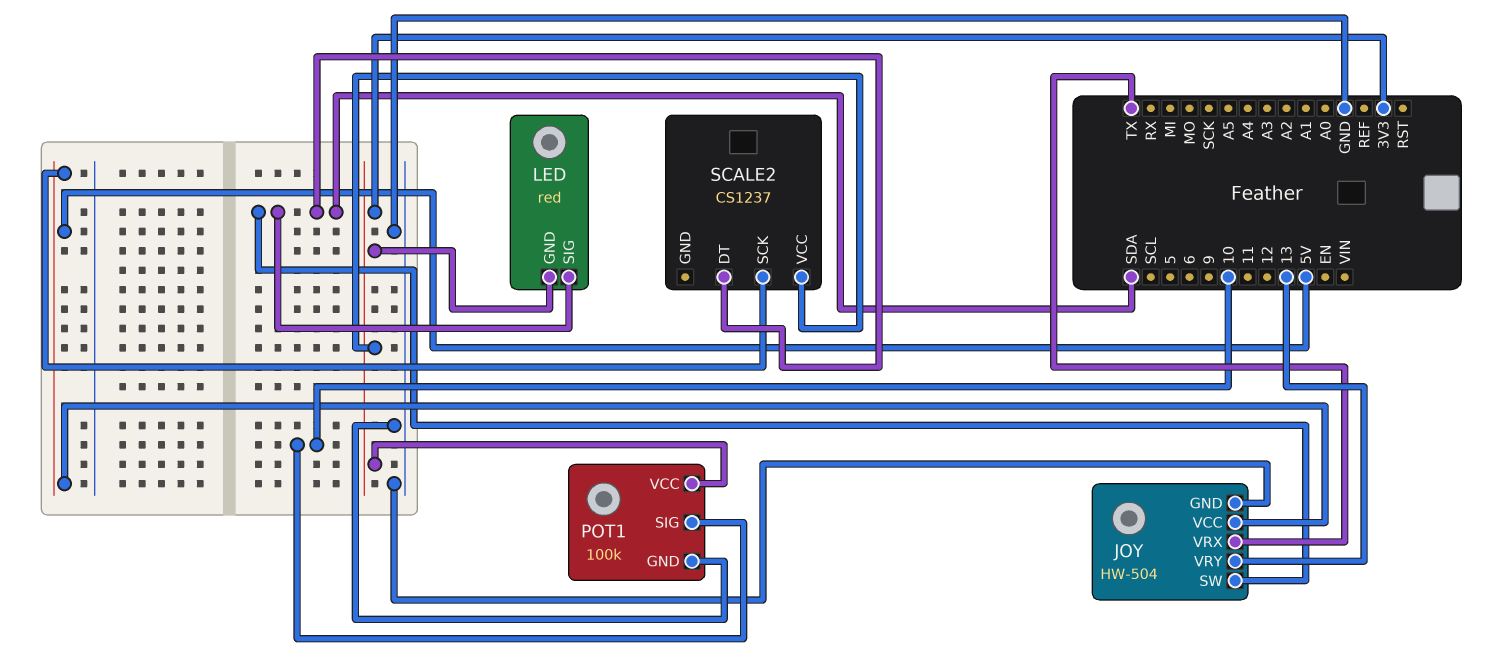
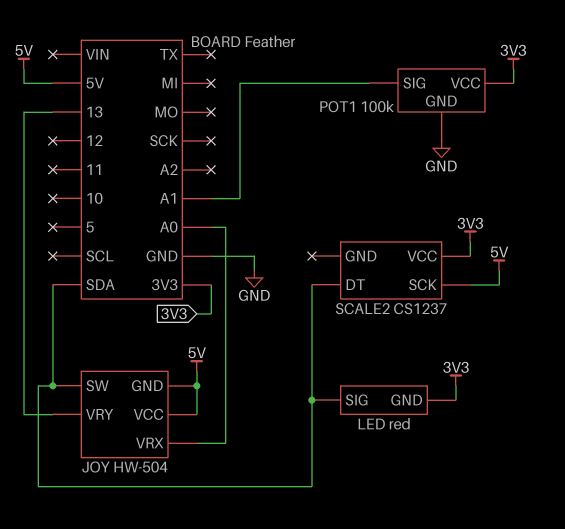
JOY pin GND: GND -> 5V
JOY pin VRX: TX -> A0
POT1 pin SIG: 10 -> A1

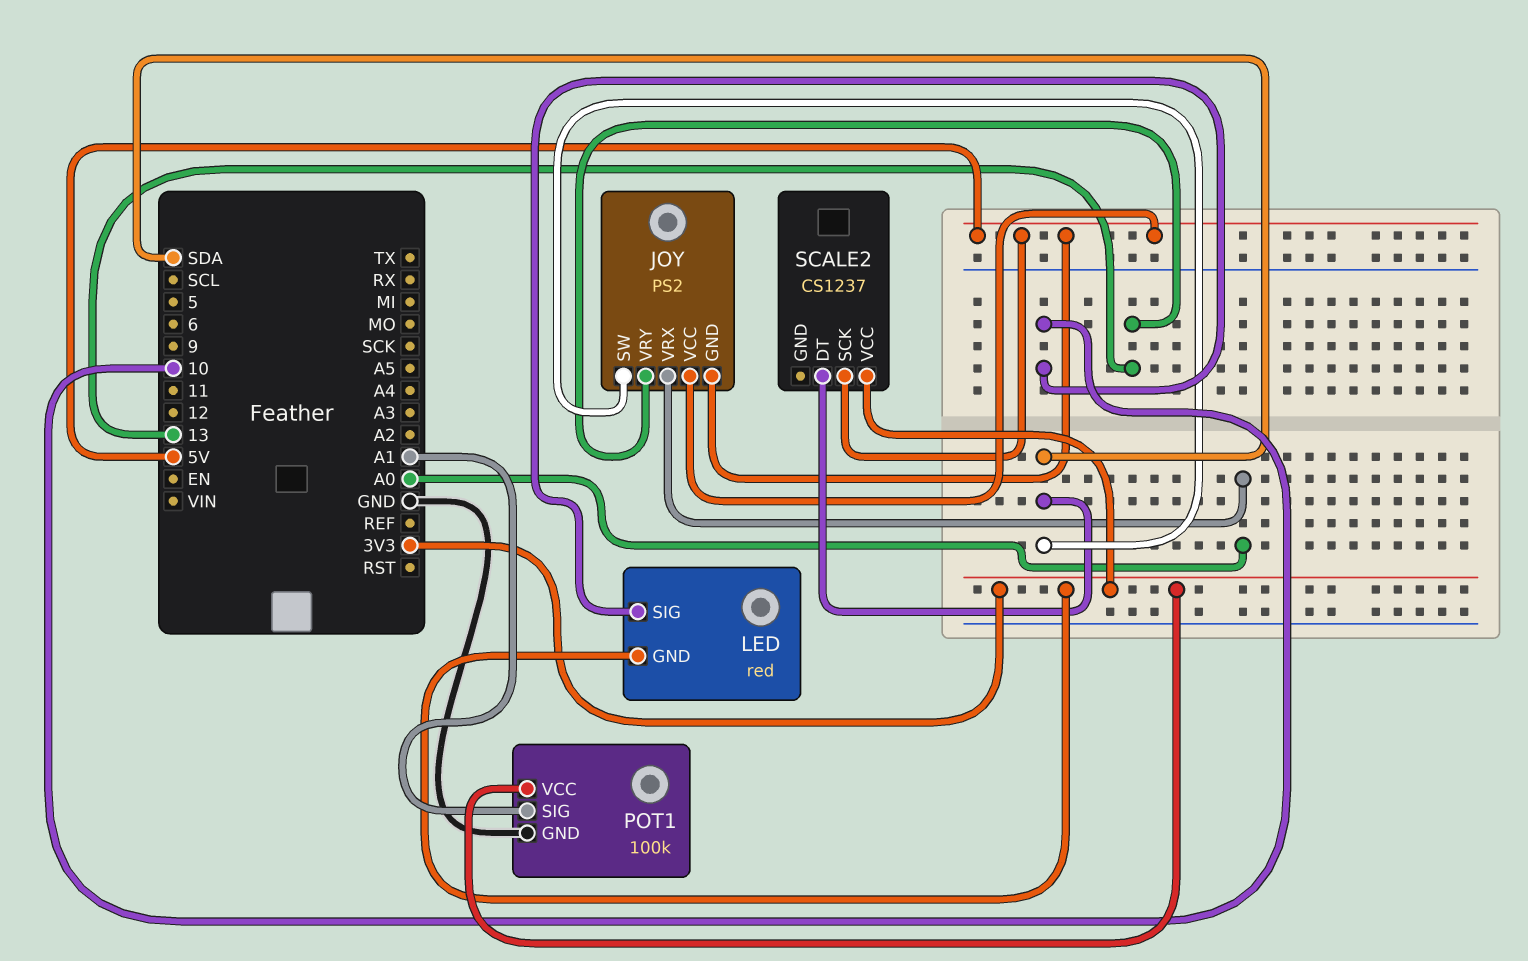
JOY: HW-504 -> PS2
LED pin SIG: SDA -> 10

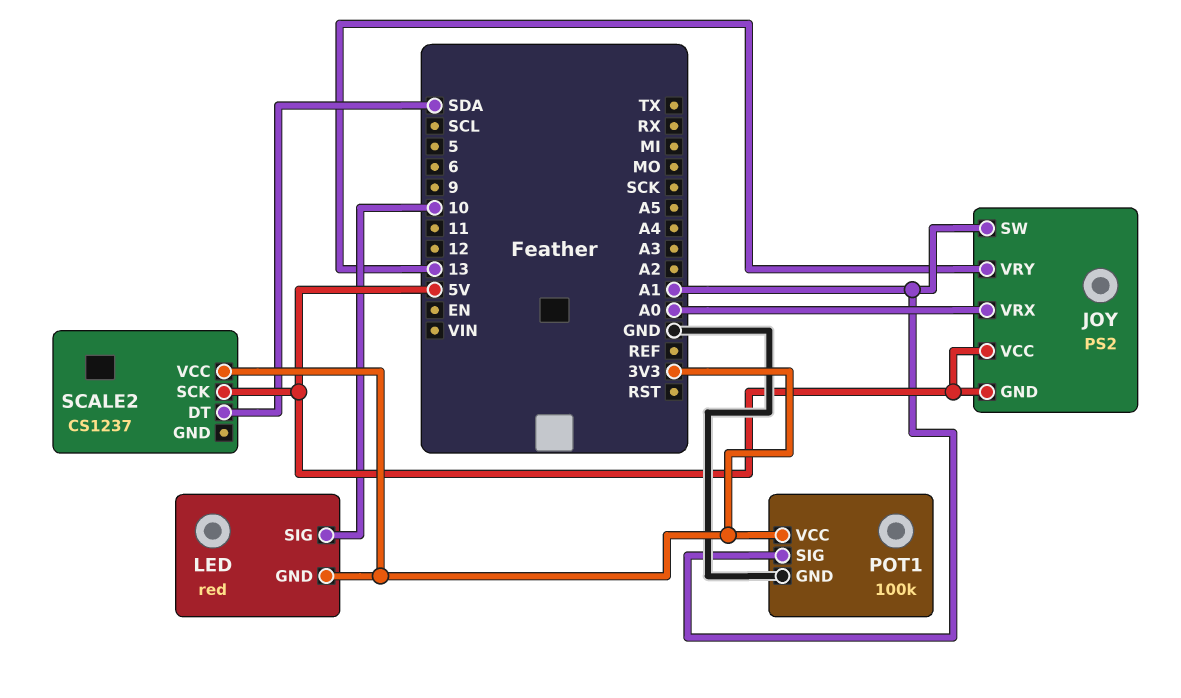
JOY pin SW: SDA -> A1

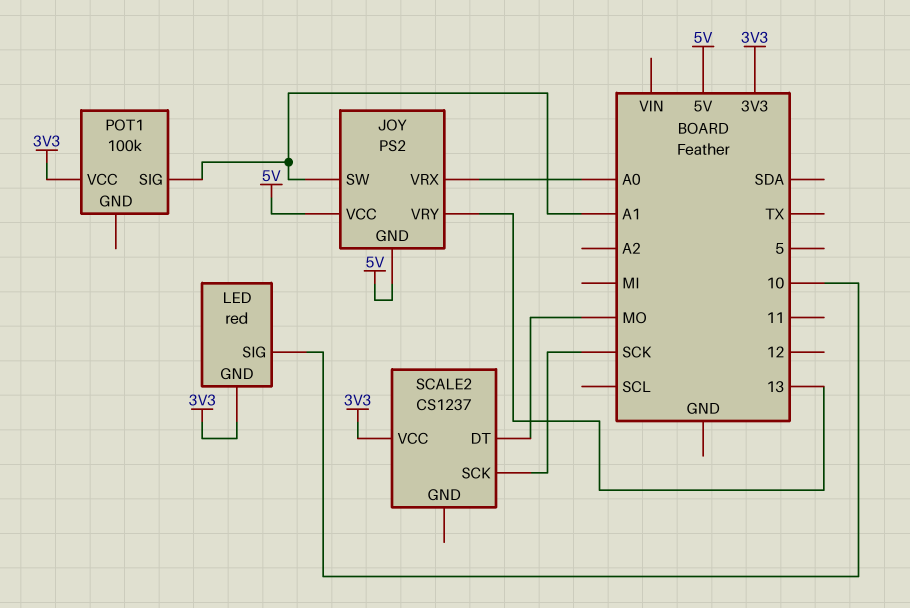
POT1 pin GND: GND -> none
SCALE2 pin DT: SDA -> MO
SCALE2 pin SCK: 5V -> SCK

